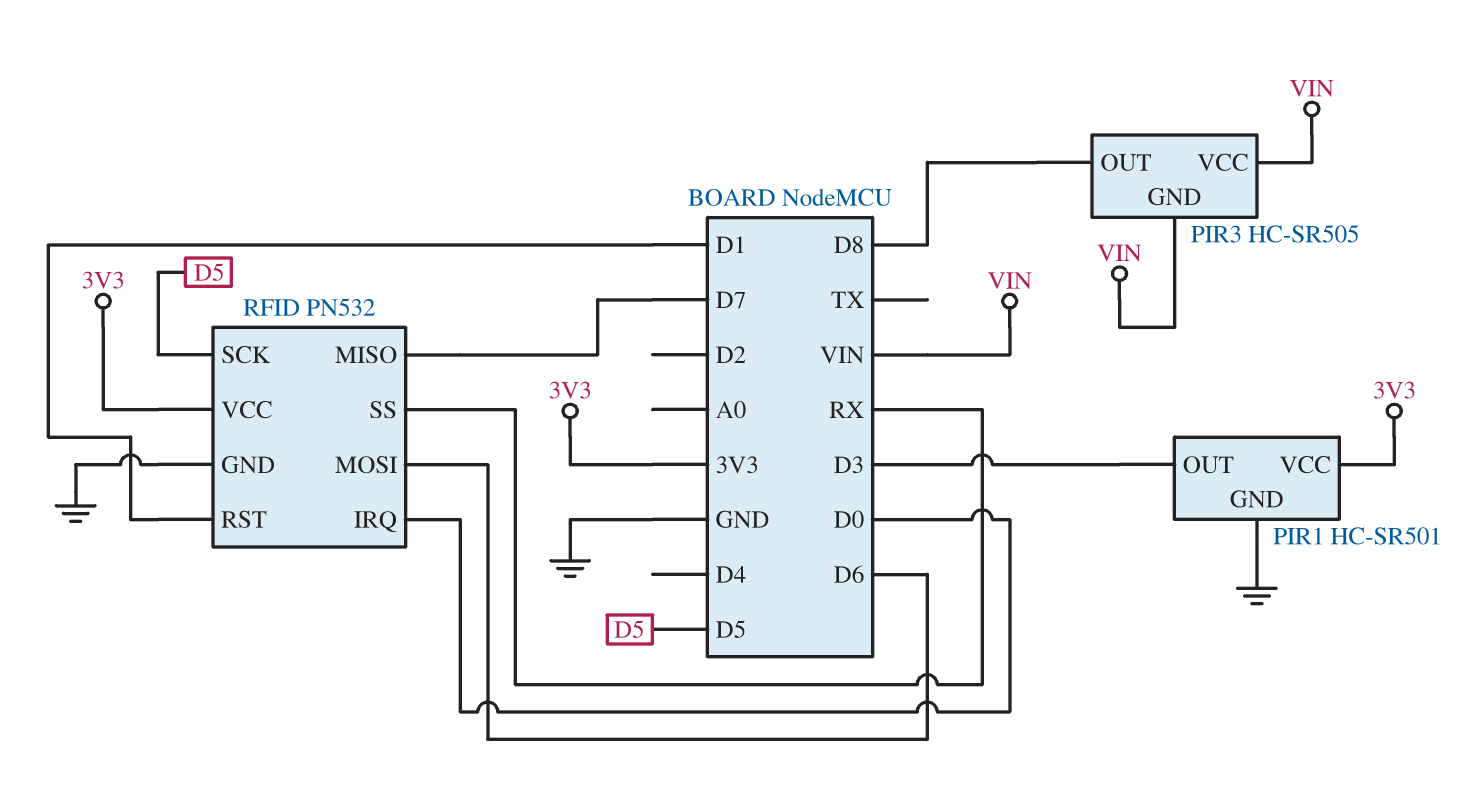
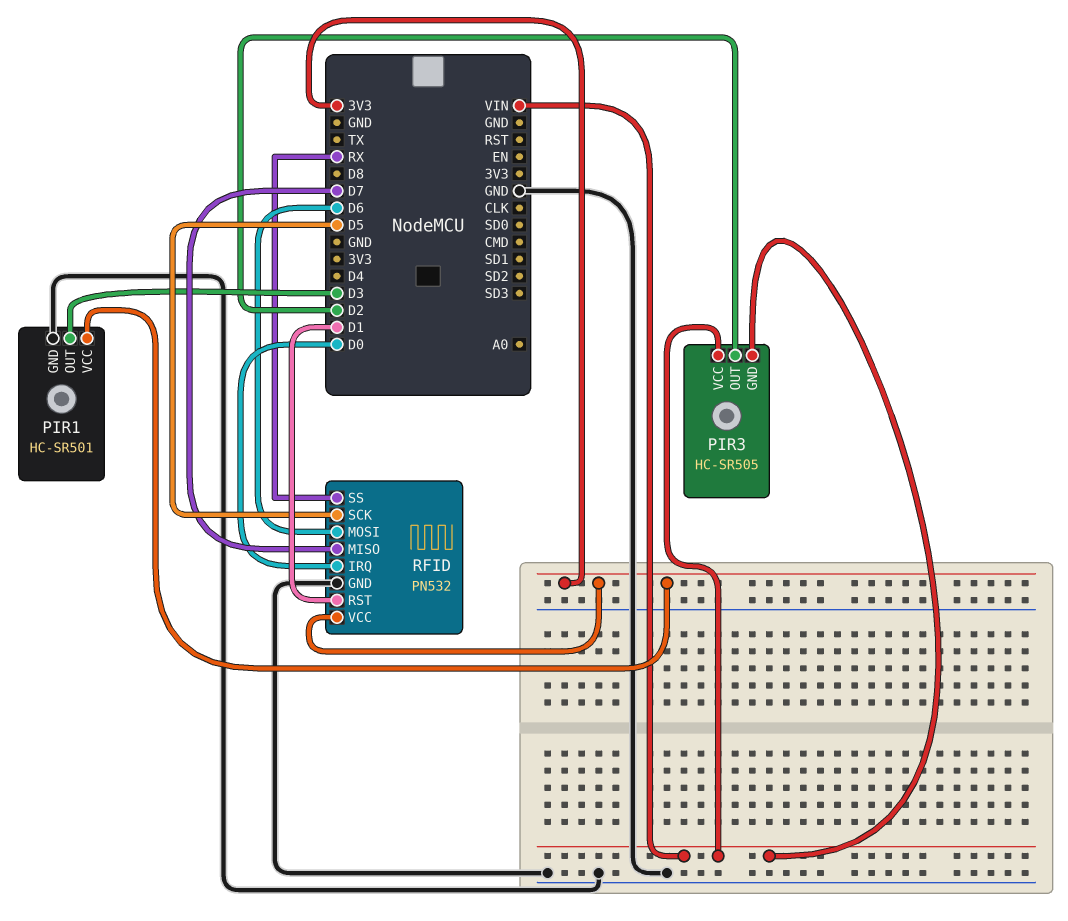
PIR3 pin OUT: D8 -> D2

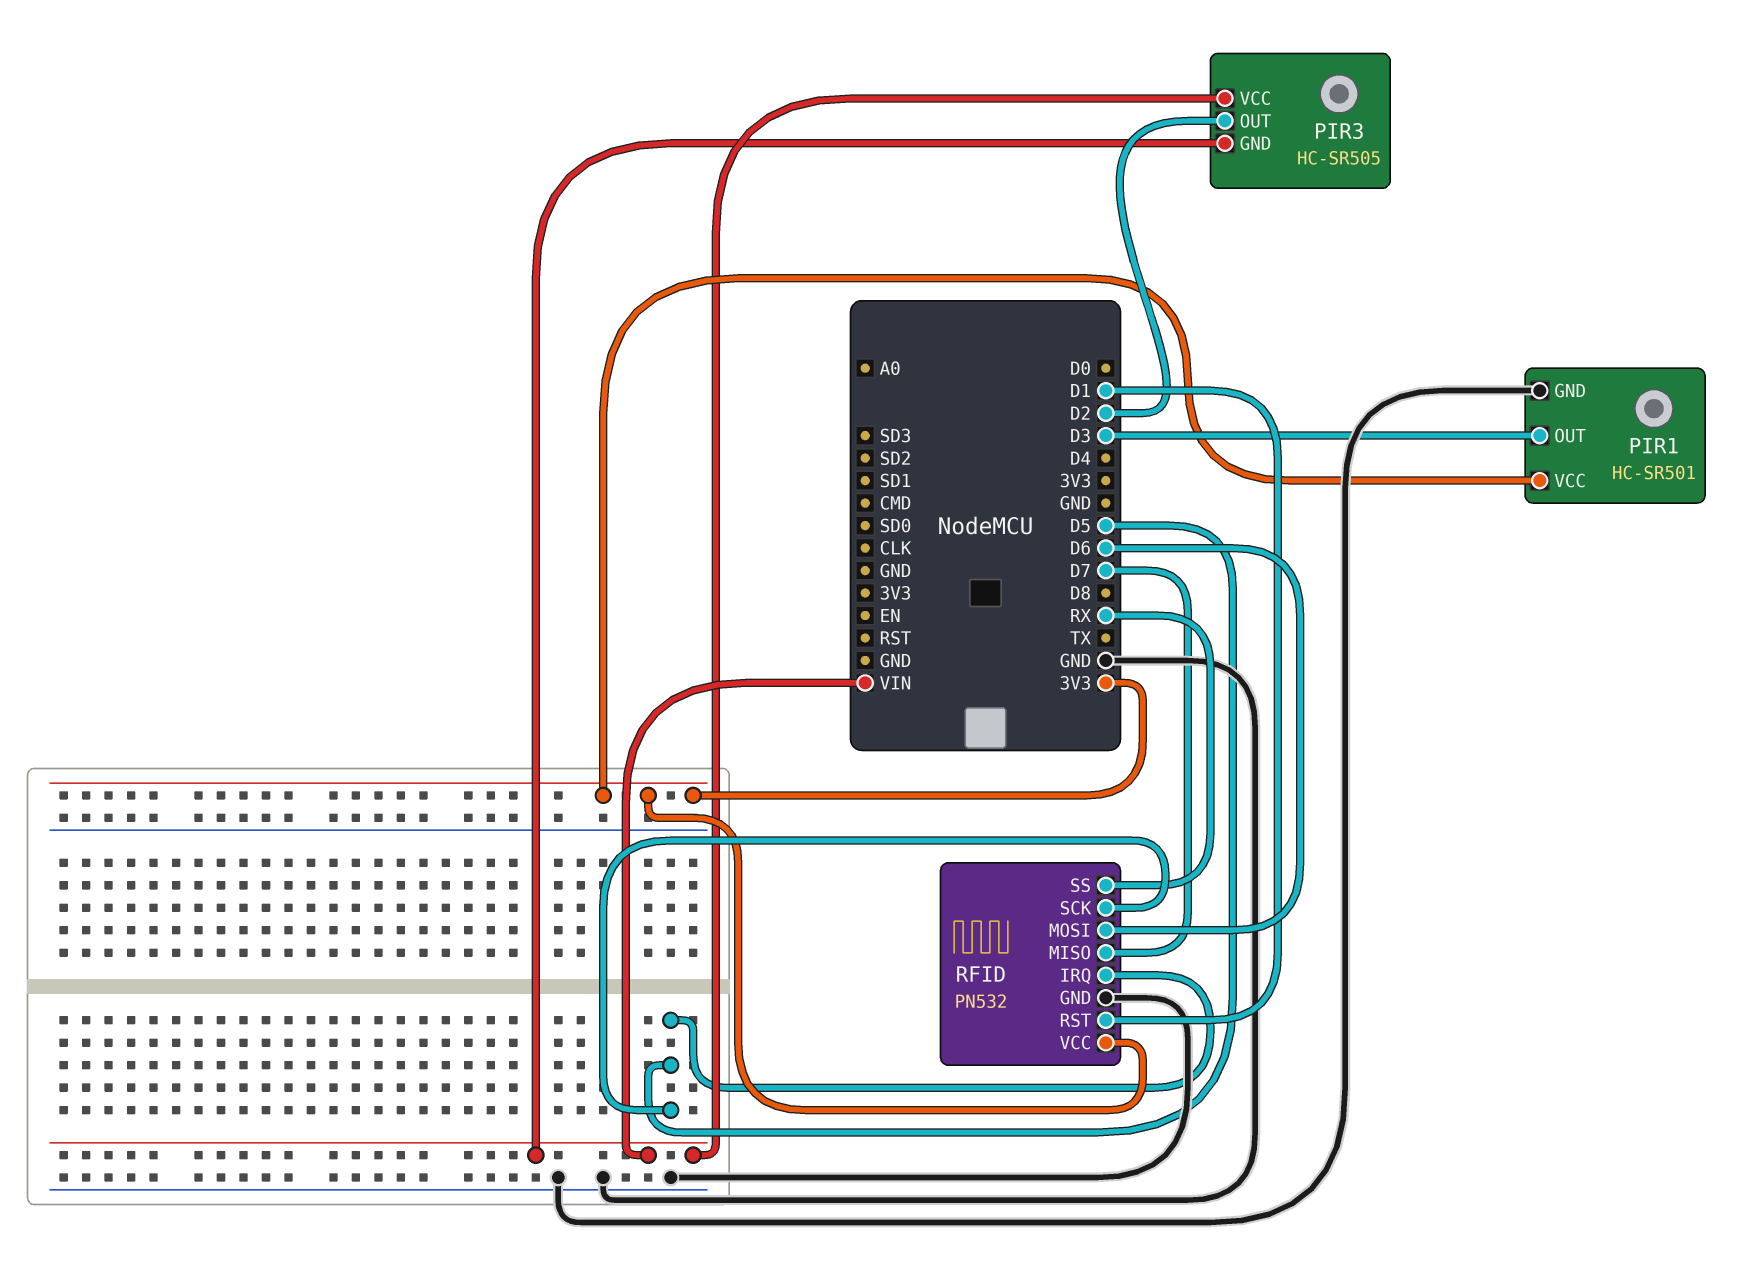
RFID pin IRQ: D0 -> D5

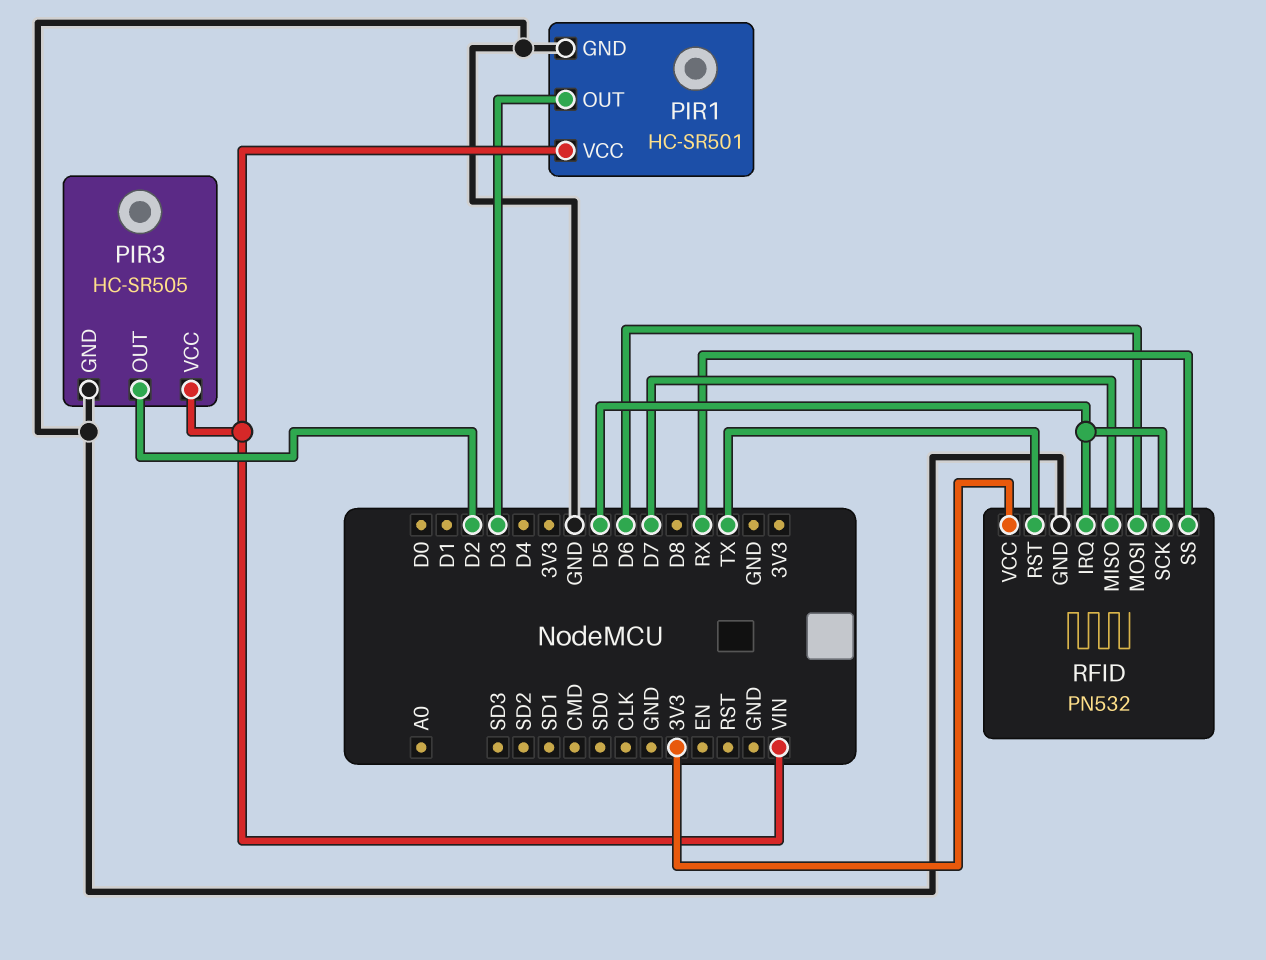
PIR1 pin VCC: 3V3 -> VIN
PIR3 pin GND: VIN -> GND
RFID pin RST: D1 -> TX

